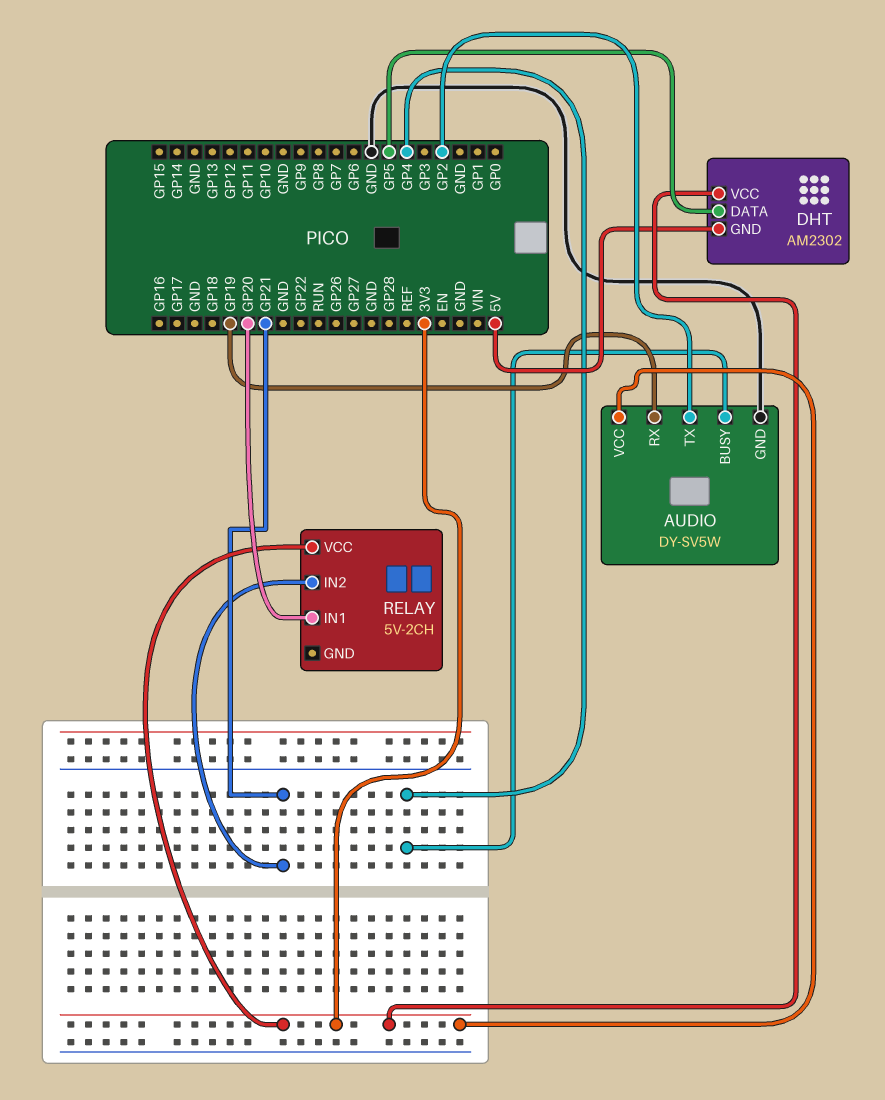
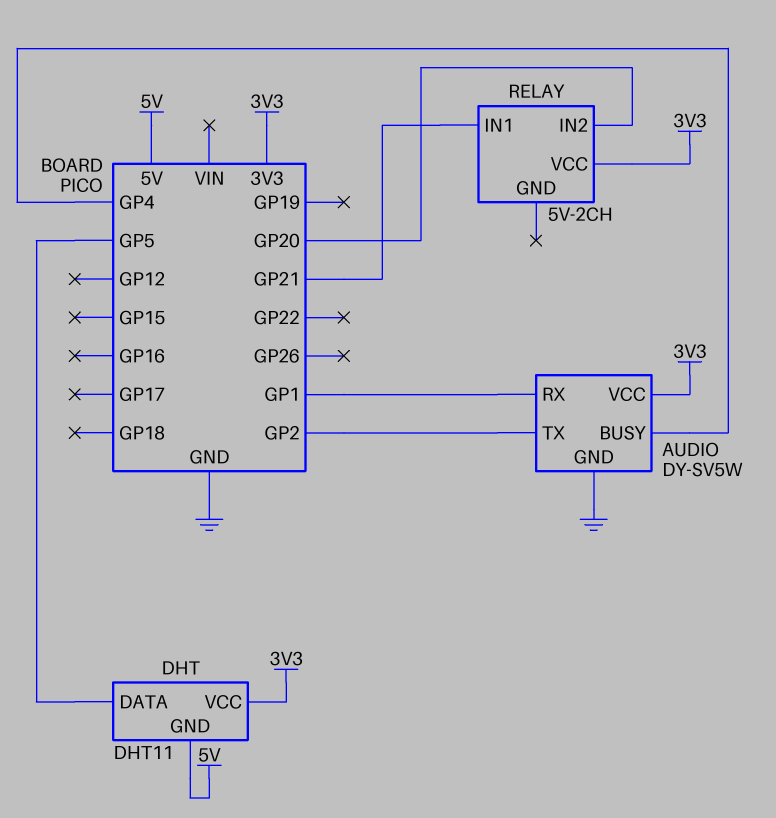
AUDIO pin RX: GP19 -> GP1
DHT: AM2302 -> DHT11
RELAY pin IN1: GP20 -> GP21
RELAY pin IN2: GP21 -> GP20

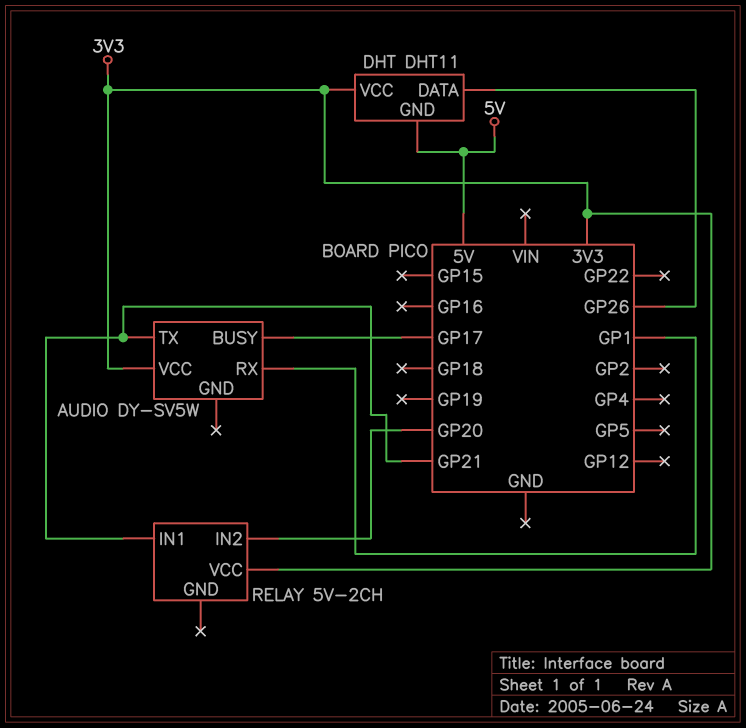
AUDIO pin BUSY: GP4 -> GP17
AUDIO pin GND: GND -> none
AUDIO pin TX: GP2 -> GP21
DHT pin DATA: GP5 -> GP26

